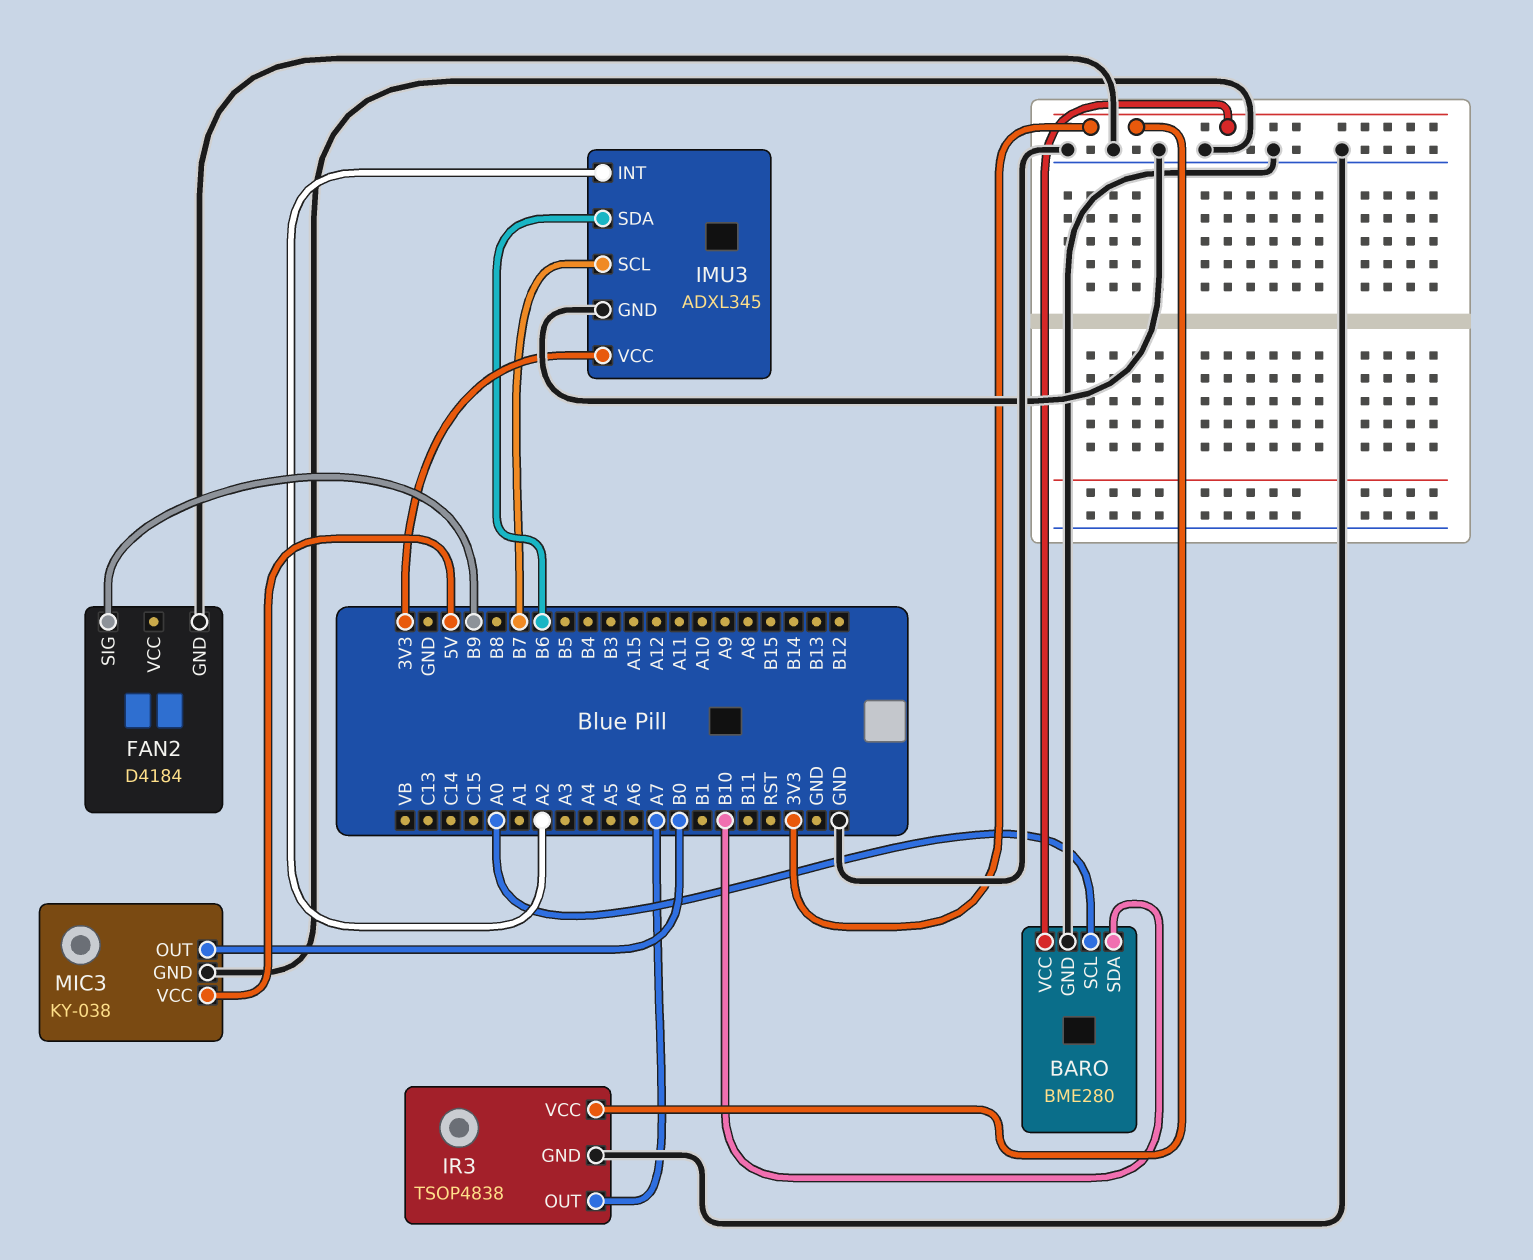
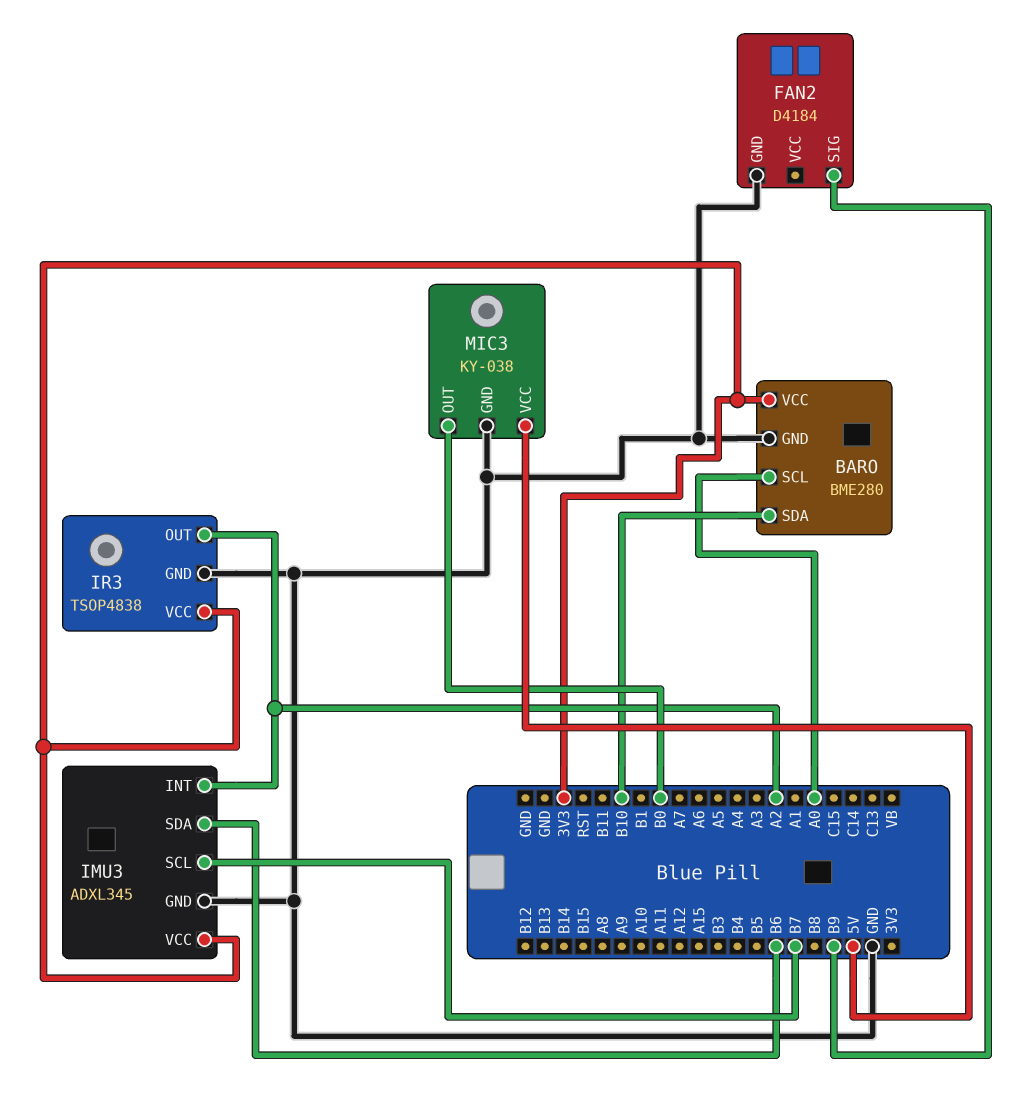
IR3 pin OUT: A7 -> A2

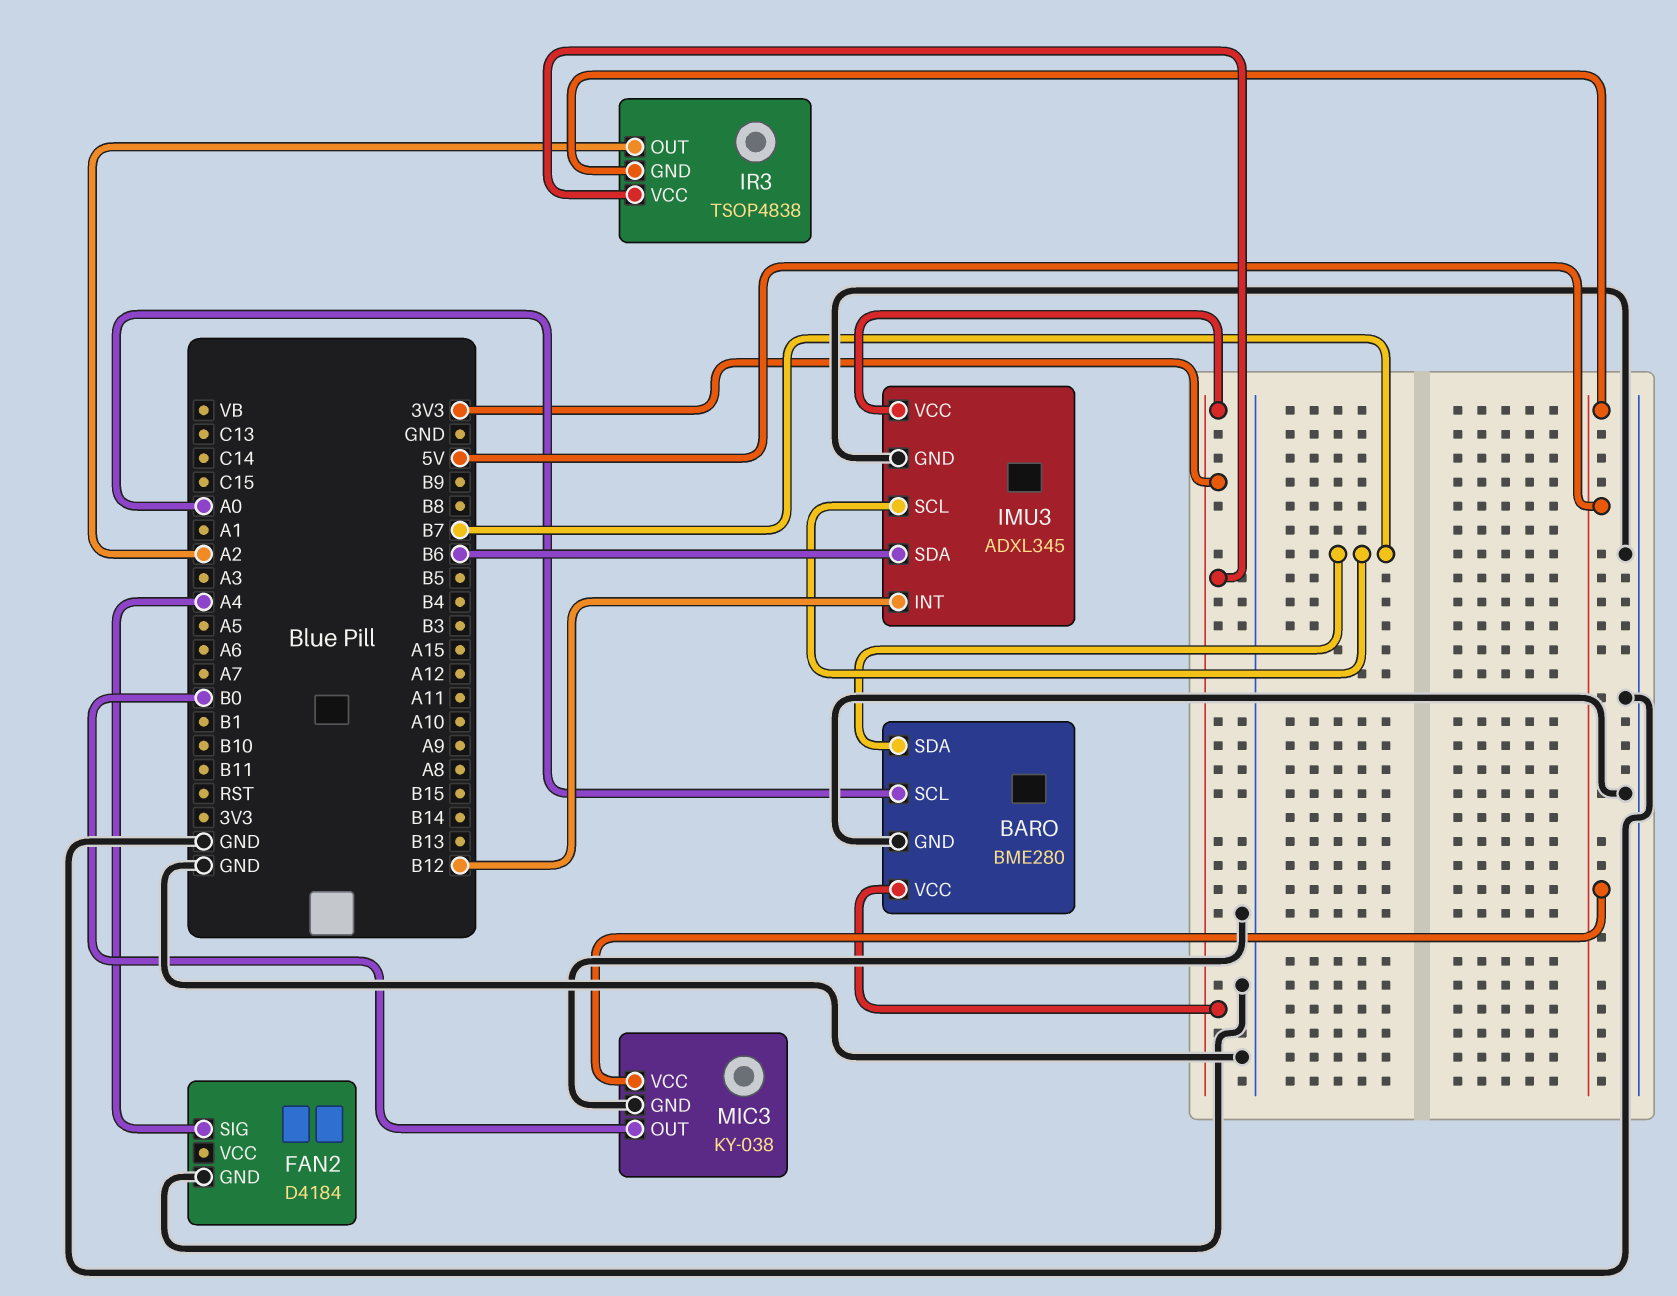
BARO pin SDA: B10 -> B7
FAN2 pin SIG: B9 -> A4
IMU3 pin INT: A2 -> B12
IR3 pin GND: GND -> 5V

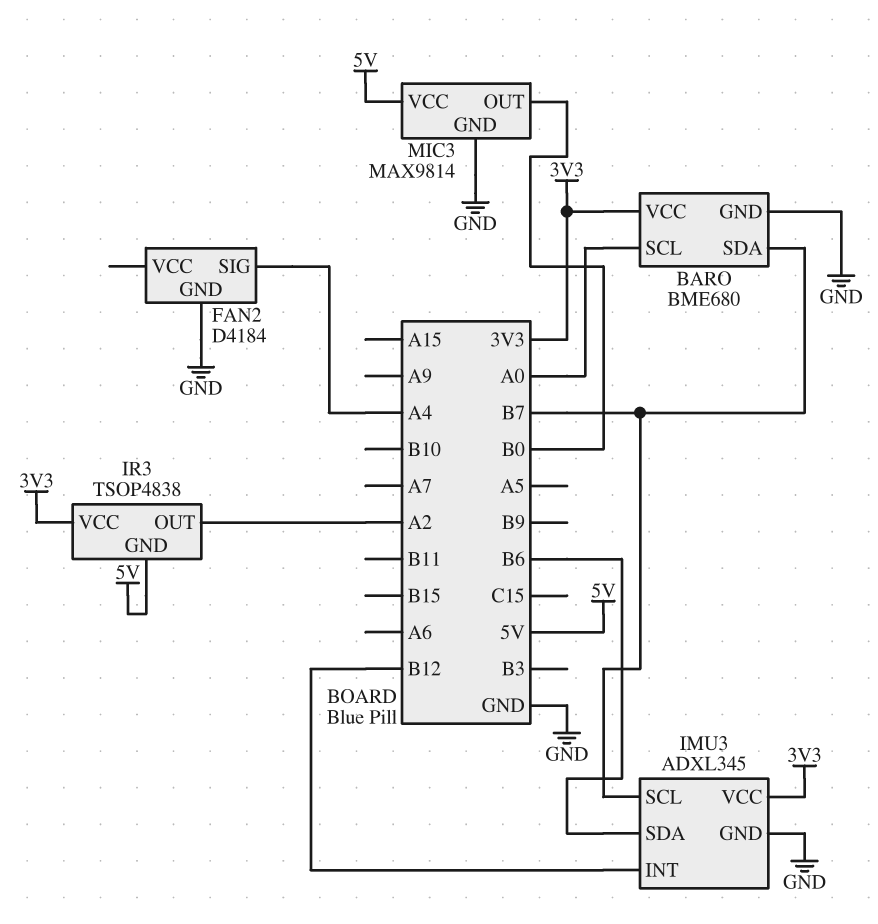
BARO: BME280 -> BME680
MIC3: KY-038 -> MAX9814

